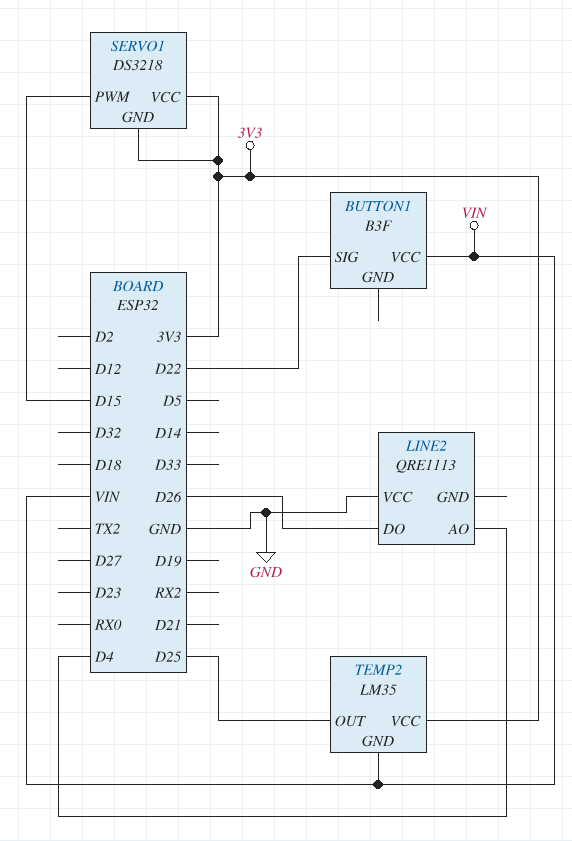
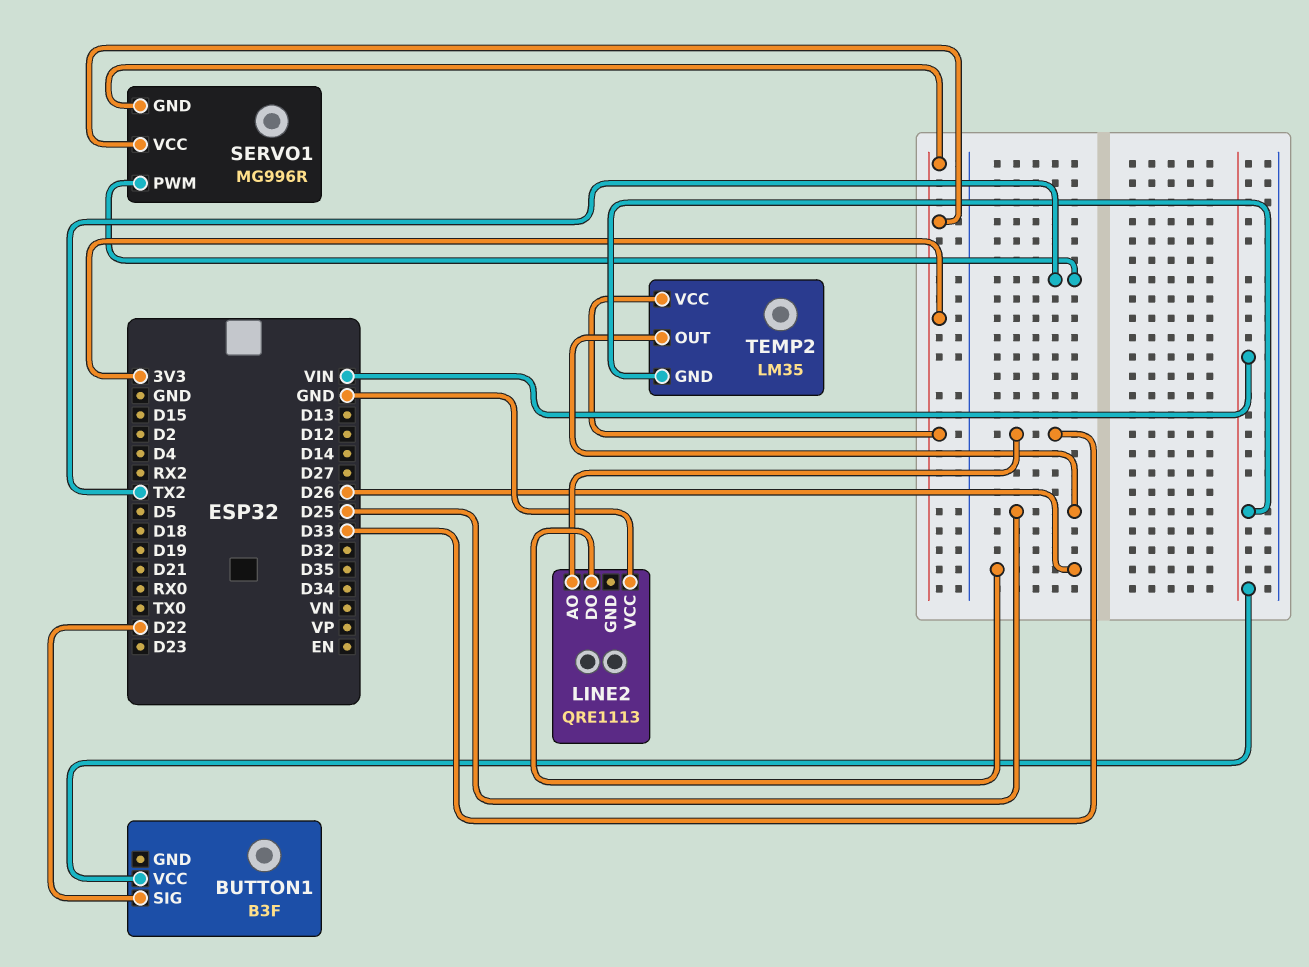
LINE2 pin AO: D4 -> D33
SERVO1: DS3218 -> MG996R
SERVO1 pin PWM: D15 -> TX2

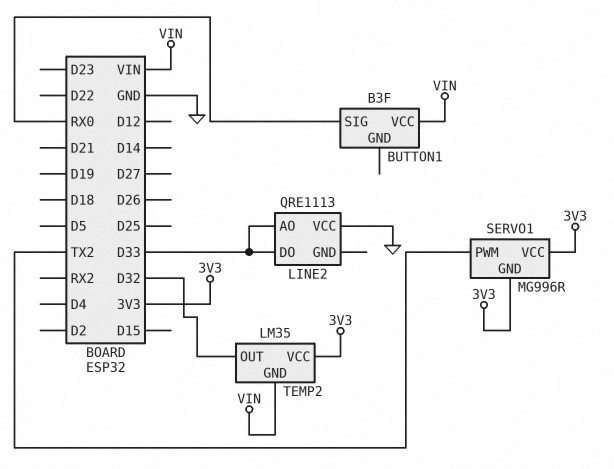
BUTTON1 pin SIG: D22 -> RX0
LINE2 pin DO: D26 -> D33
TEMP2 pin OUT: D25 -> D32

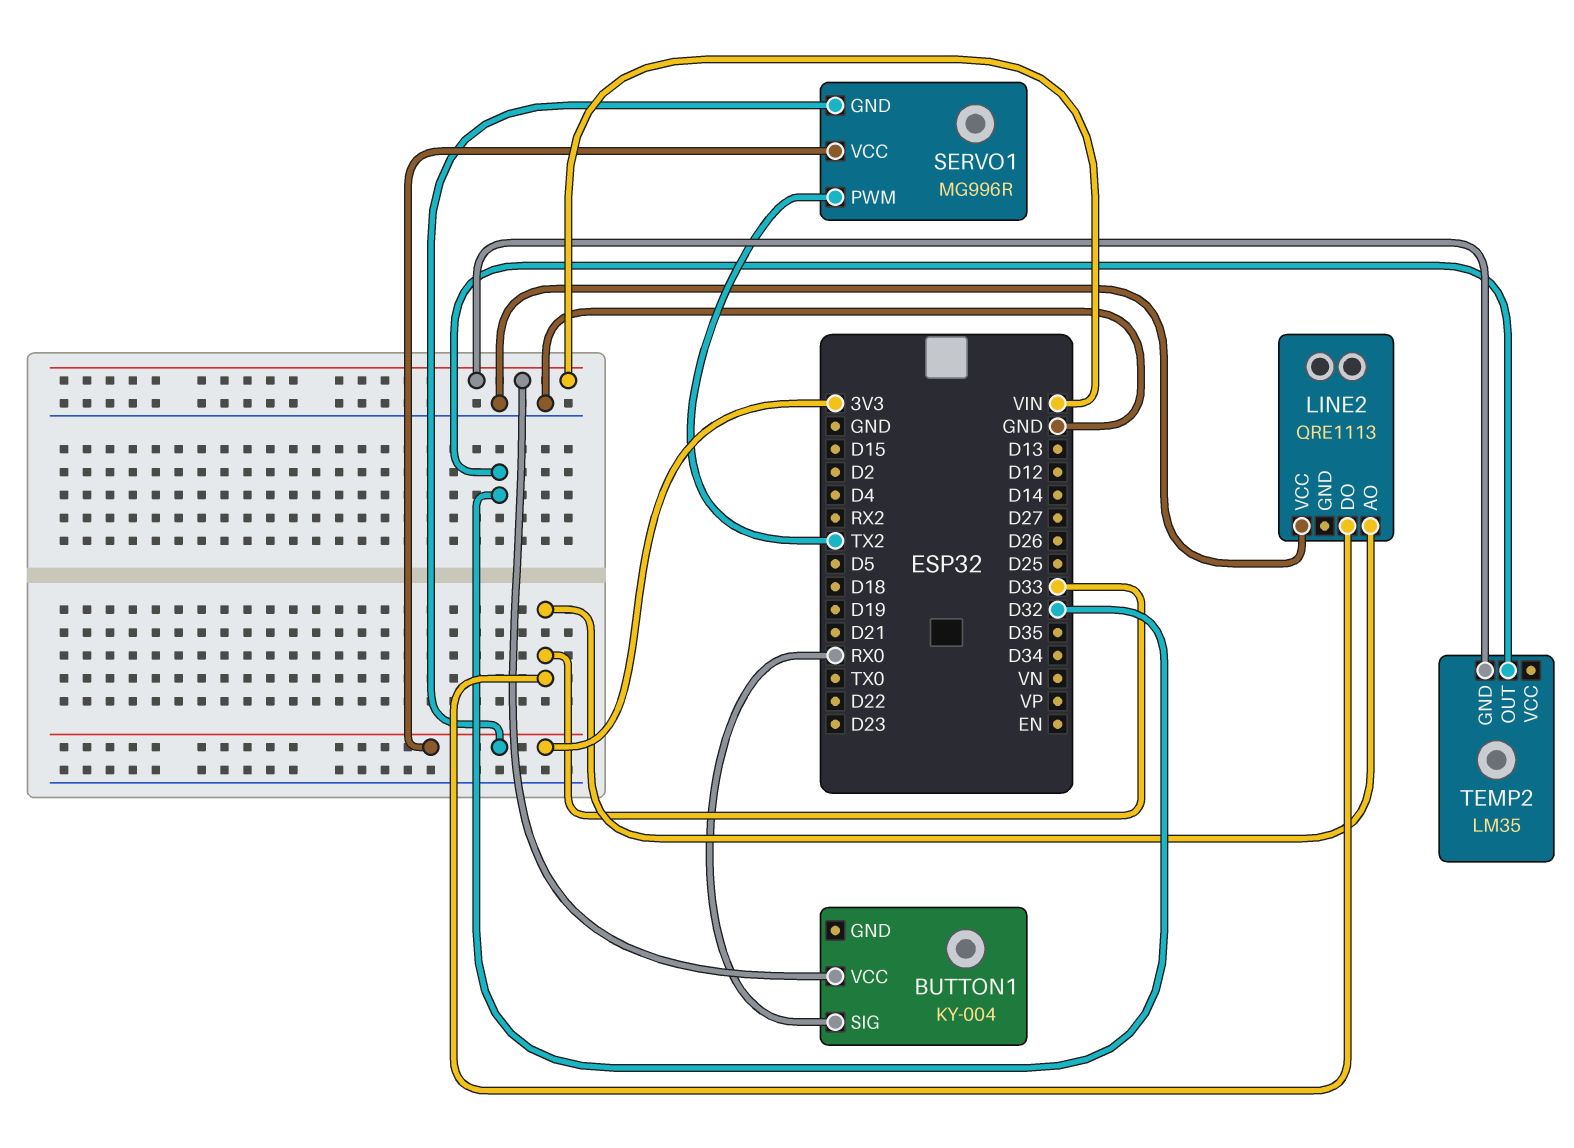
BUTTON1: B3F -> KY-004
TEMP2 pin VCC: 3V3 -> none

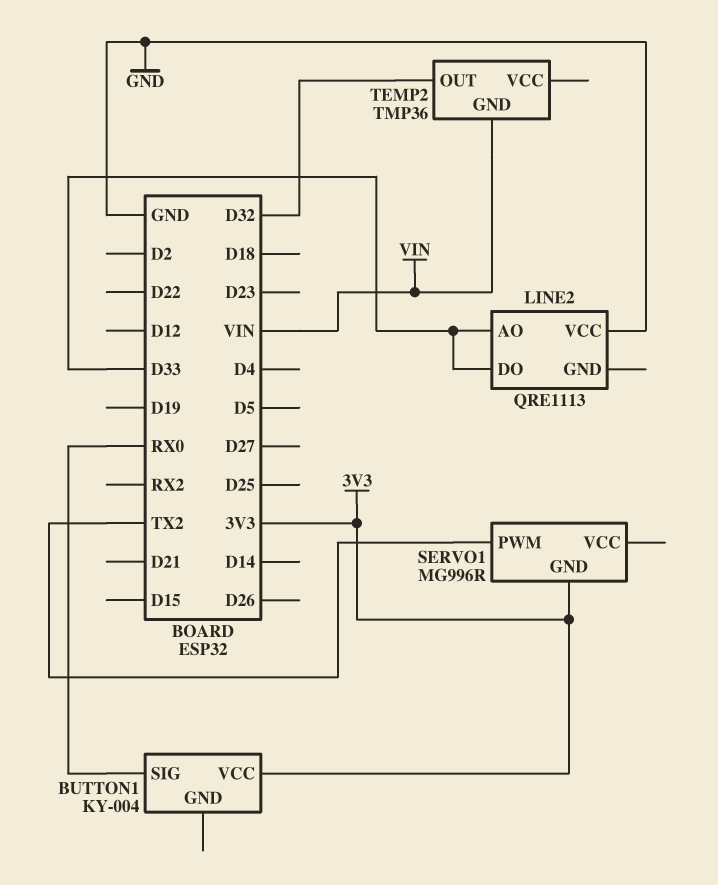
BUTTON1 pin VCC: VIN -> 3V3
SERVO1 pin VCC: 3V3 -> none
TEMP2: LM35 -> TMP36

